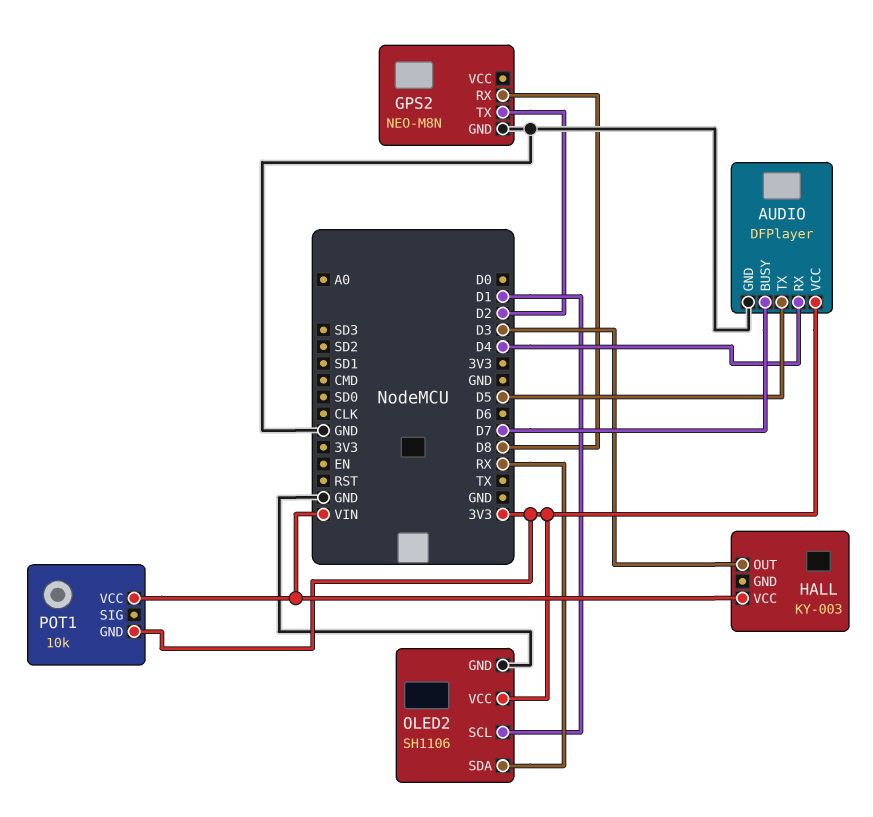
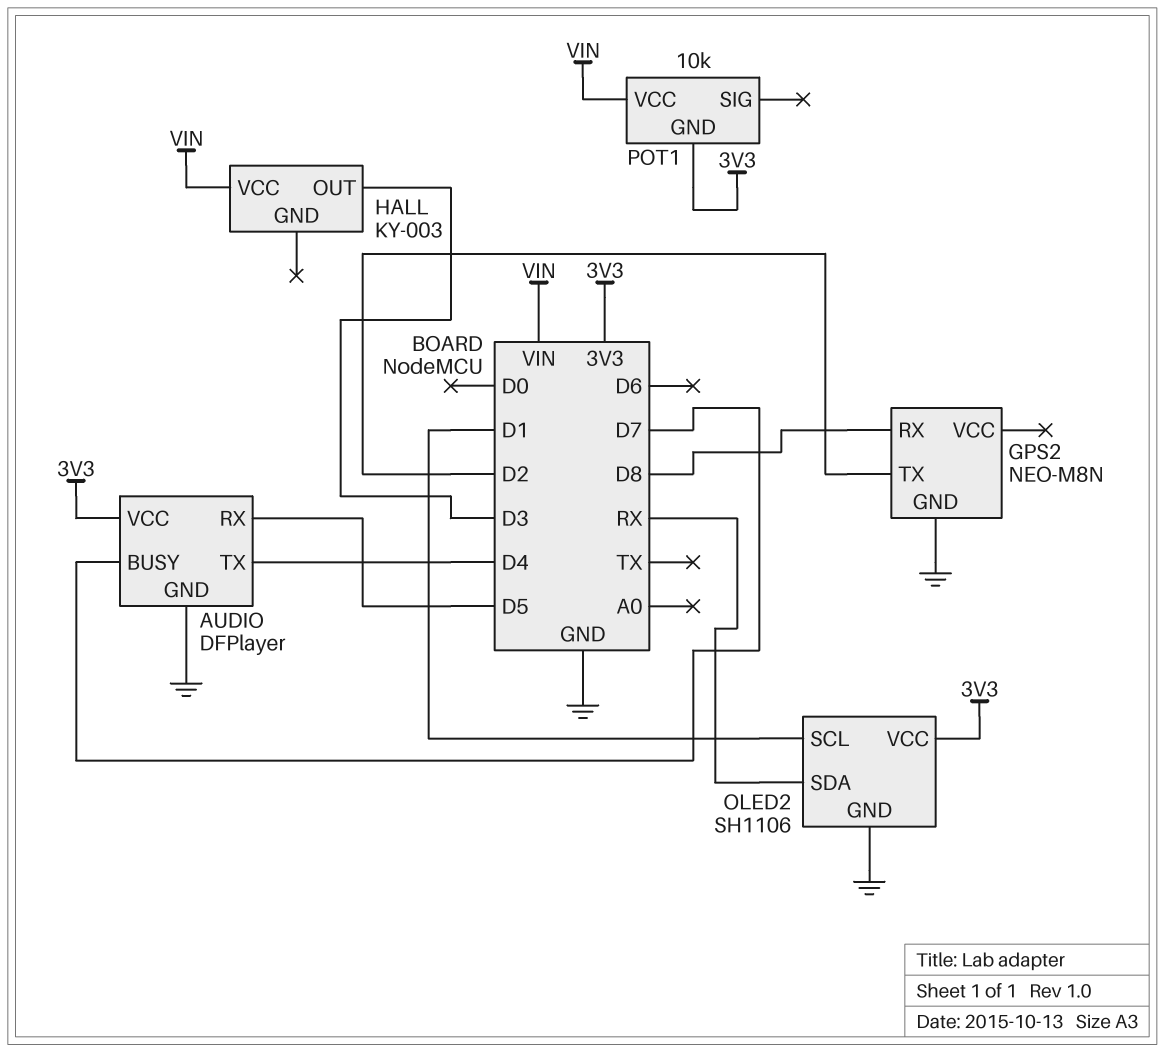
AUDIO pin RX: D4 -> D5
AUDIO pin TX: D5 -> D4

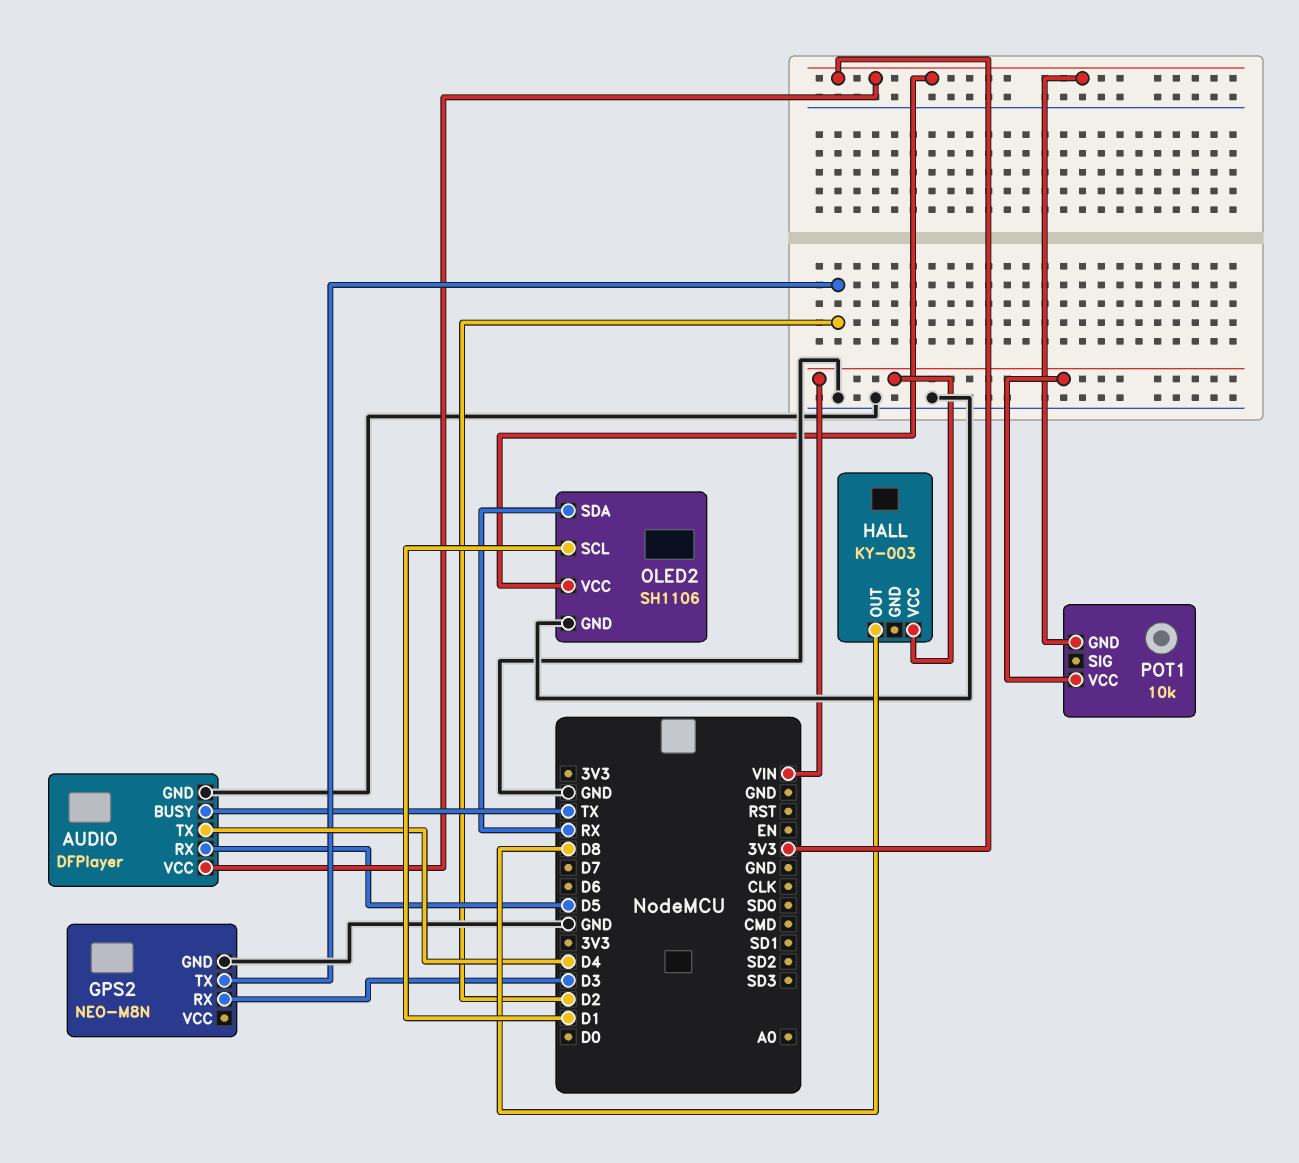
AUDIO pin BUSY: D7 -> TX
GPS2 pin RX: D8 -> D3
HALL pin OUT: D3 -> D8

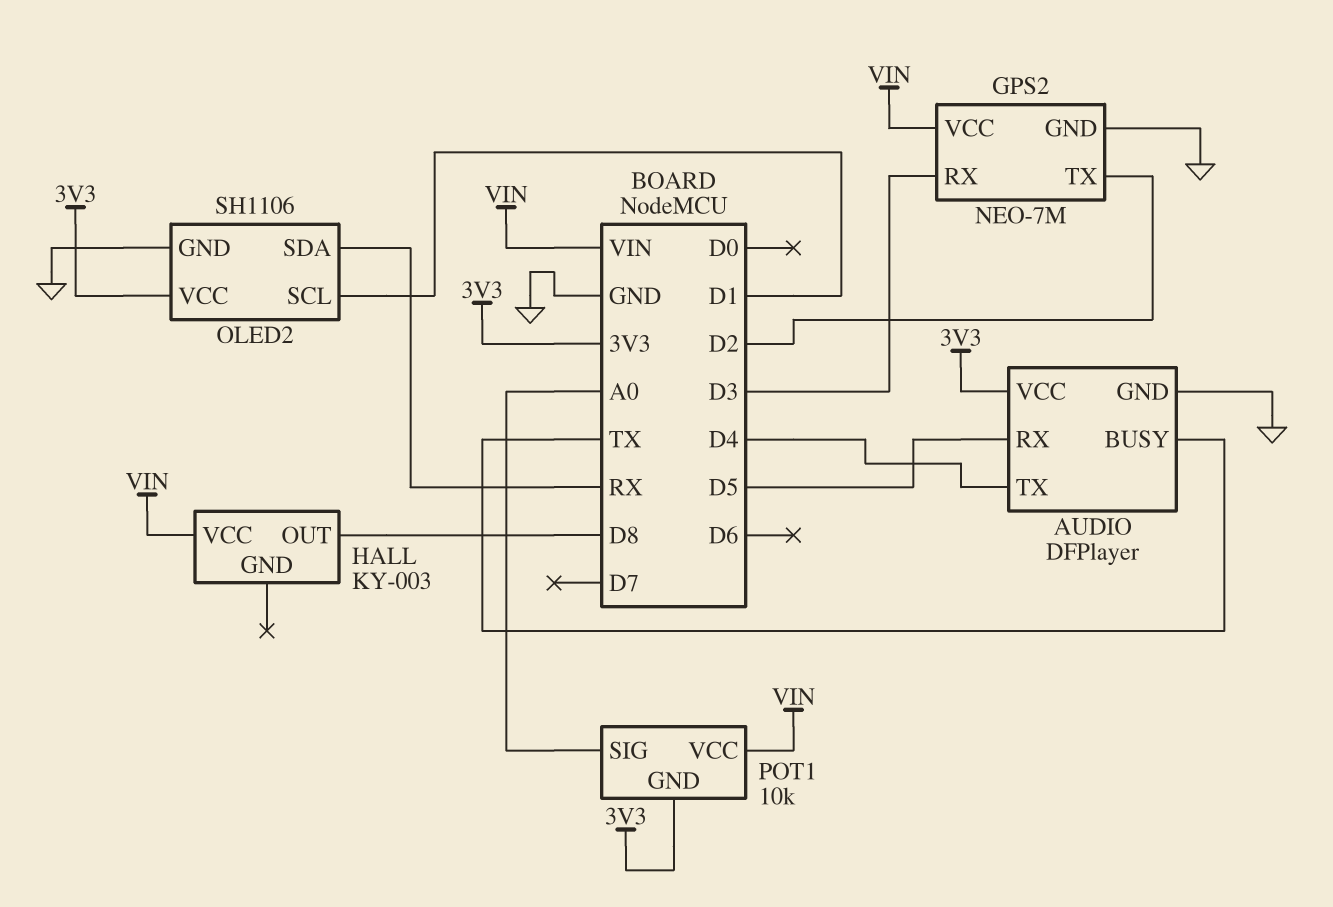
GPS2: NEO-M8N -> NEO-7M
GPS2 pin VCC: none -> VIN
POT1 pin SIG: none -> A0

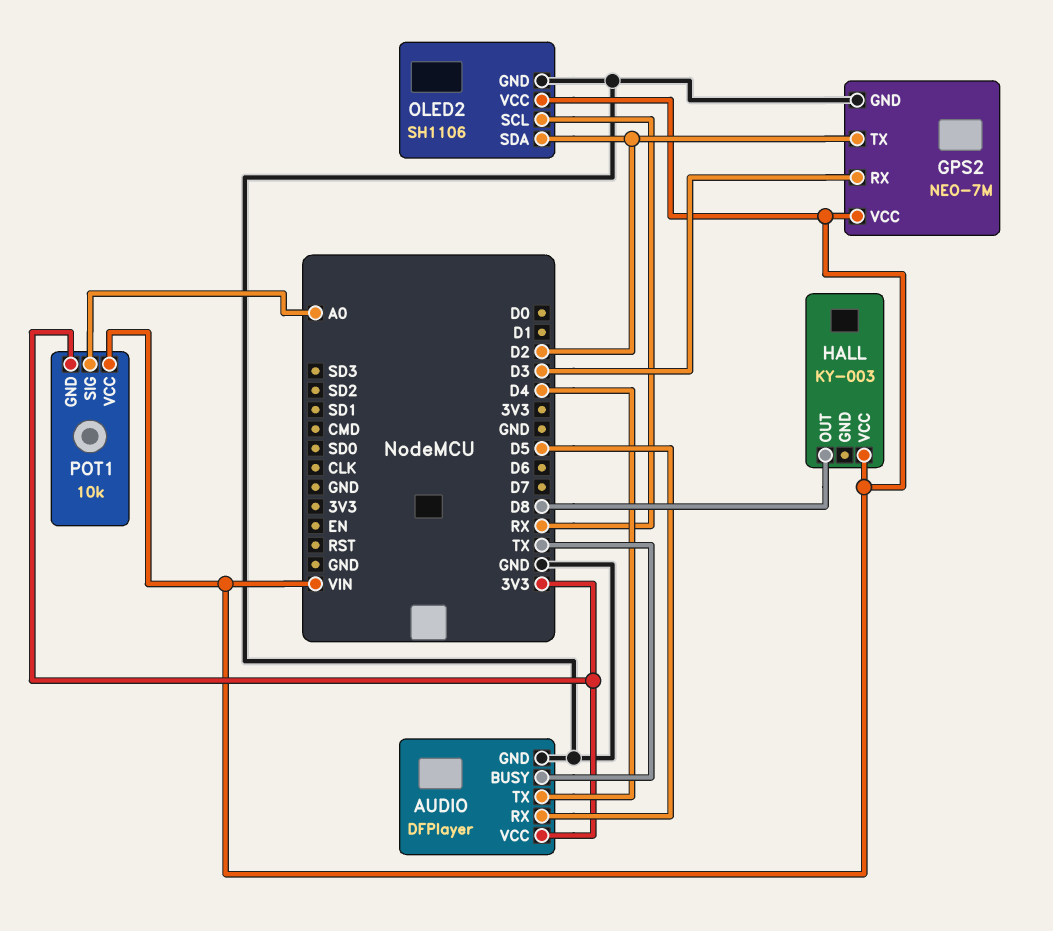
OLED2 pin SCL: D1 -> RX
OLED2 pin SDA: RX -> D2
OLED2 pin VCC: 3V3 -> VIN

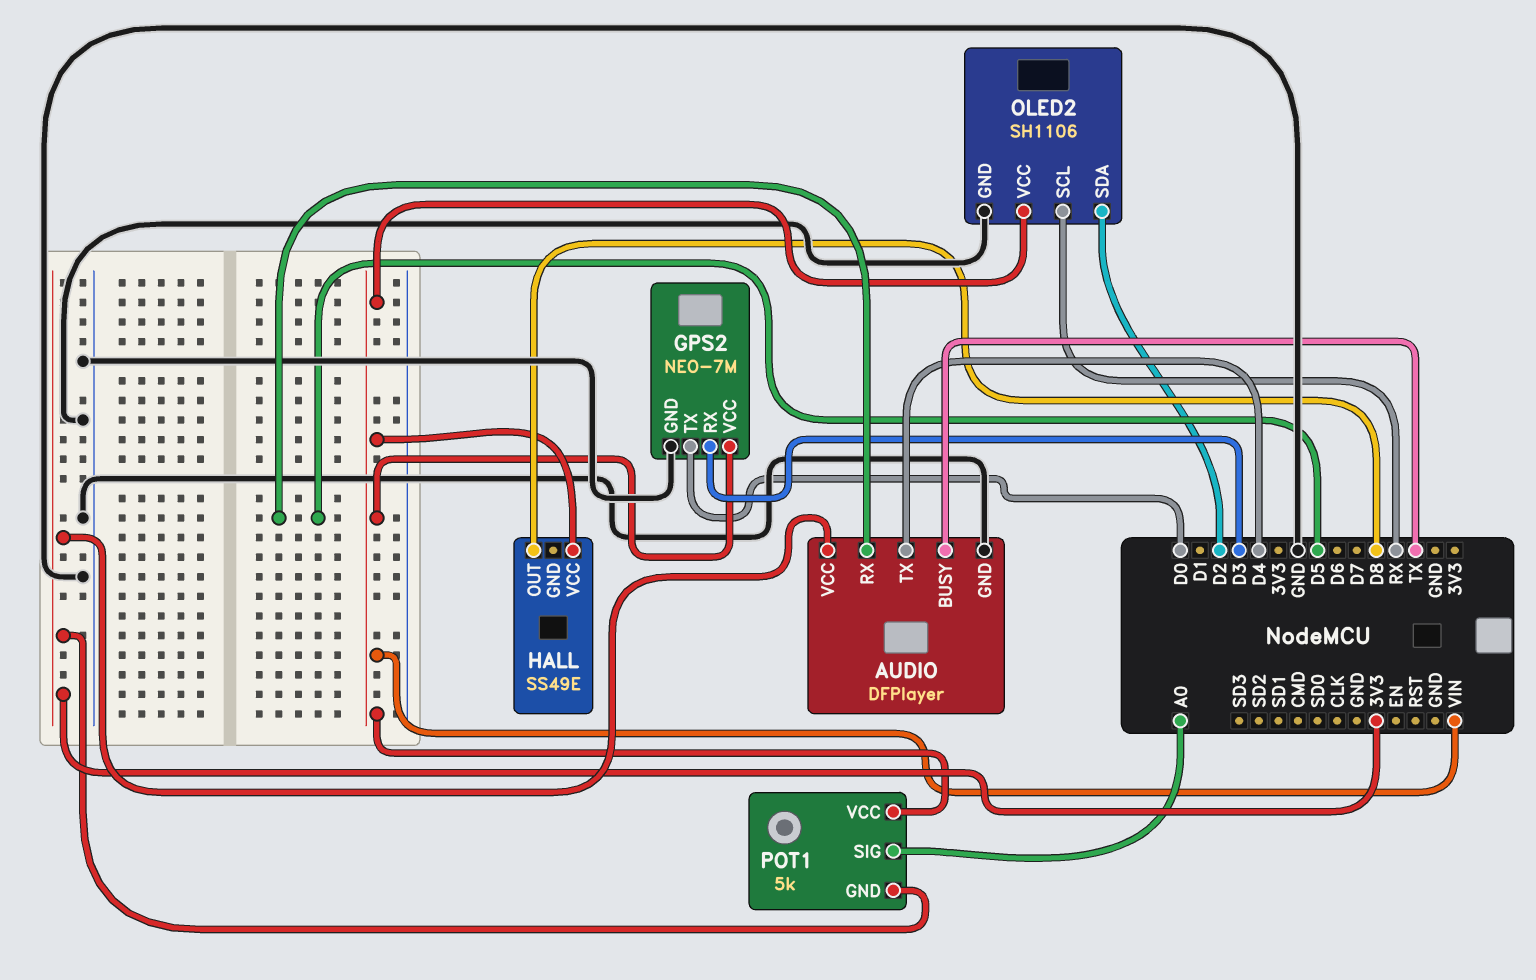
GPS2 pin TX: D2 -> D0
HALL: KY-003 -> SS49E
POT1: 10k -> 5k

